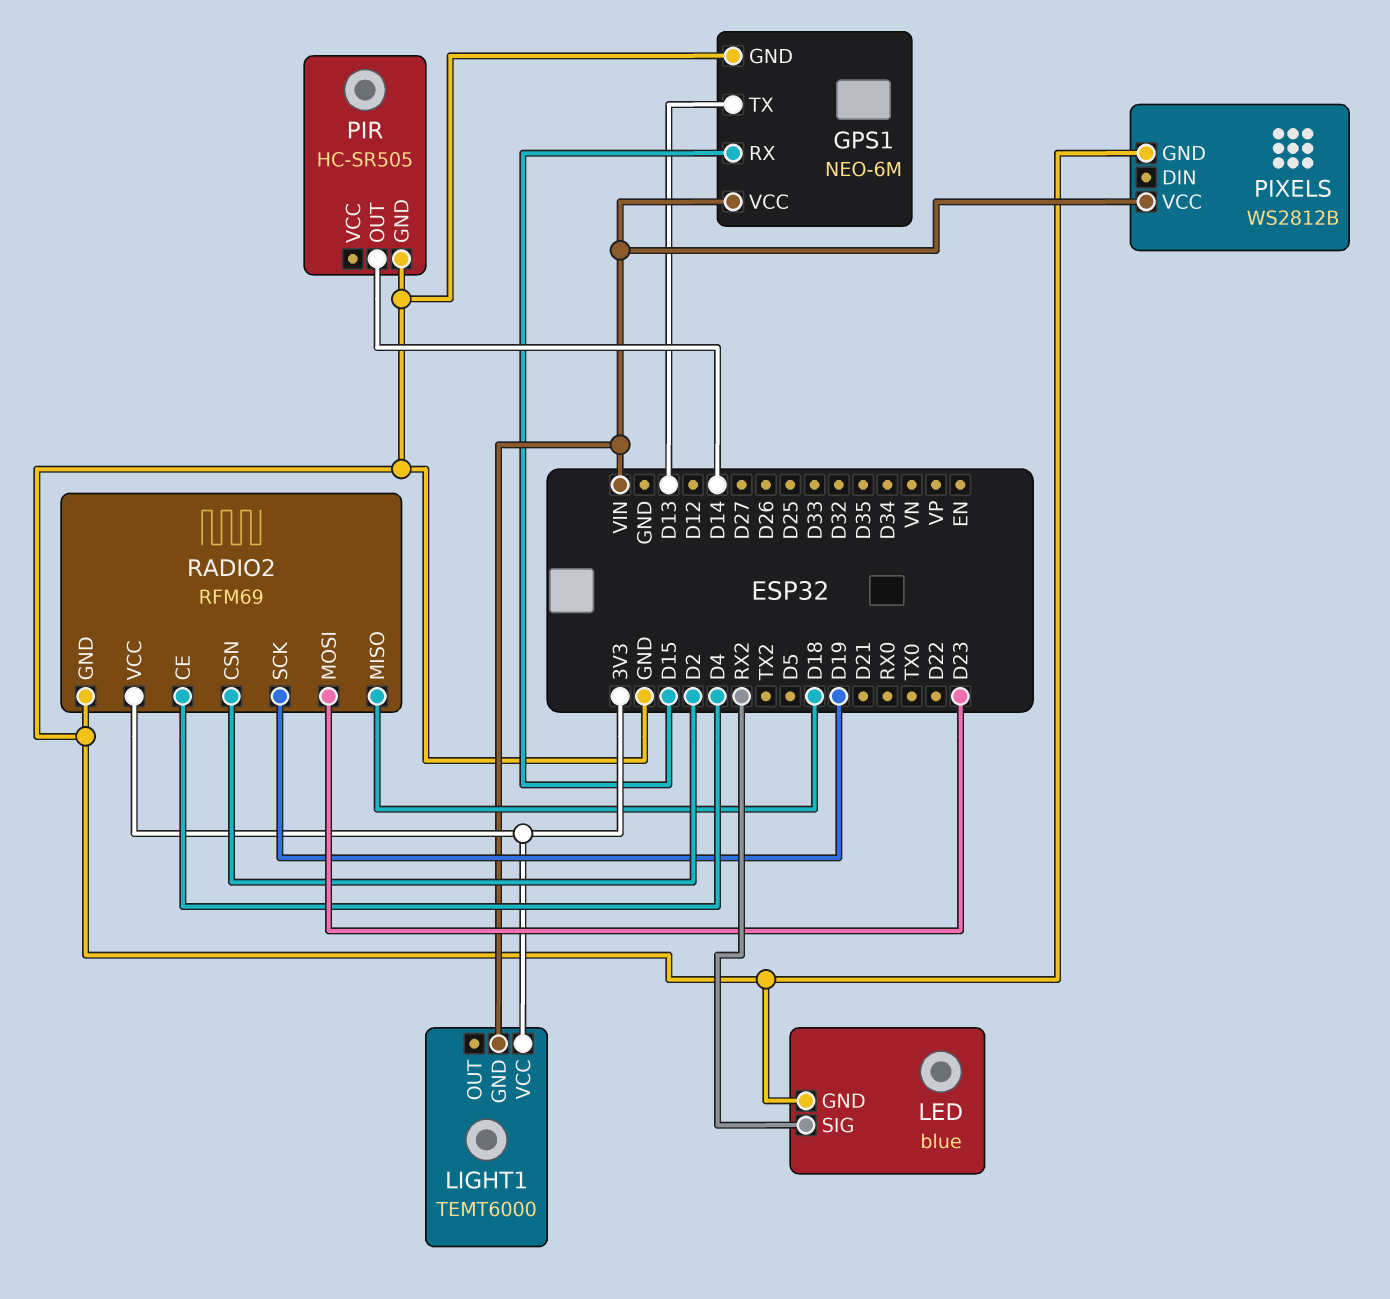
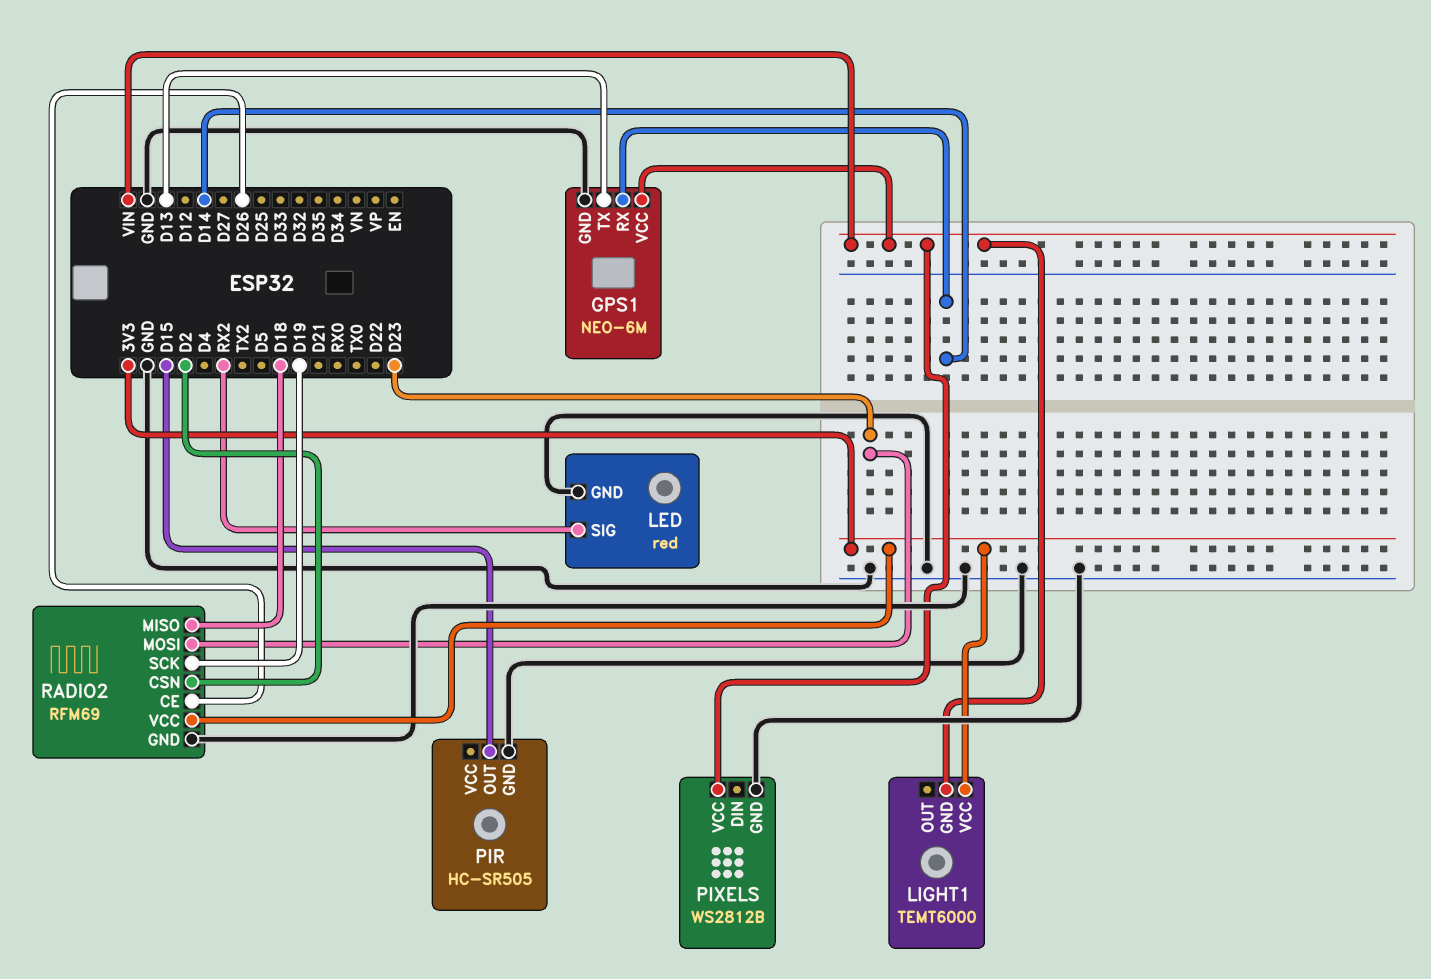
GPS1 pin RX: D15 -> D14
LED: blue -> red
PIR pin OUT: D14 -> D15
RADIO2 pin CE: D4 -> D26

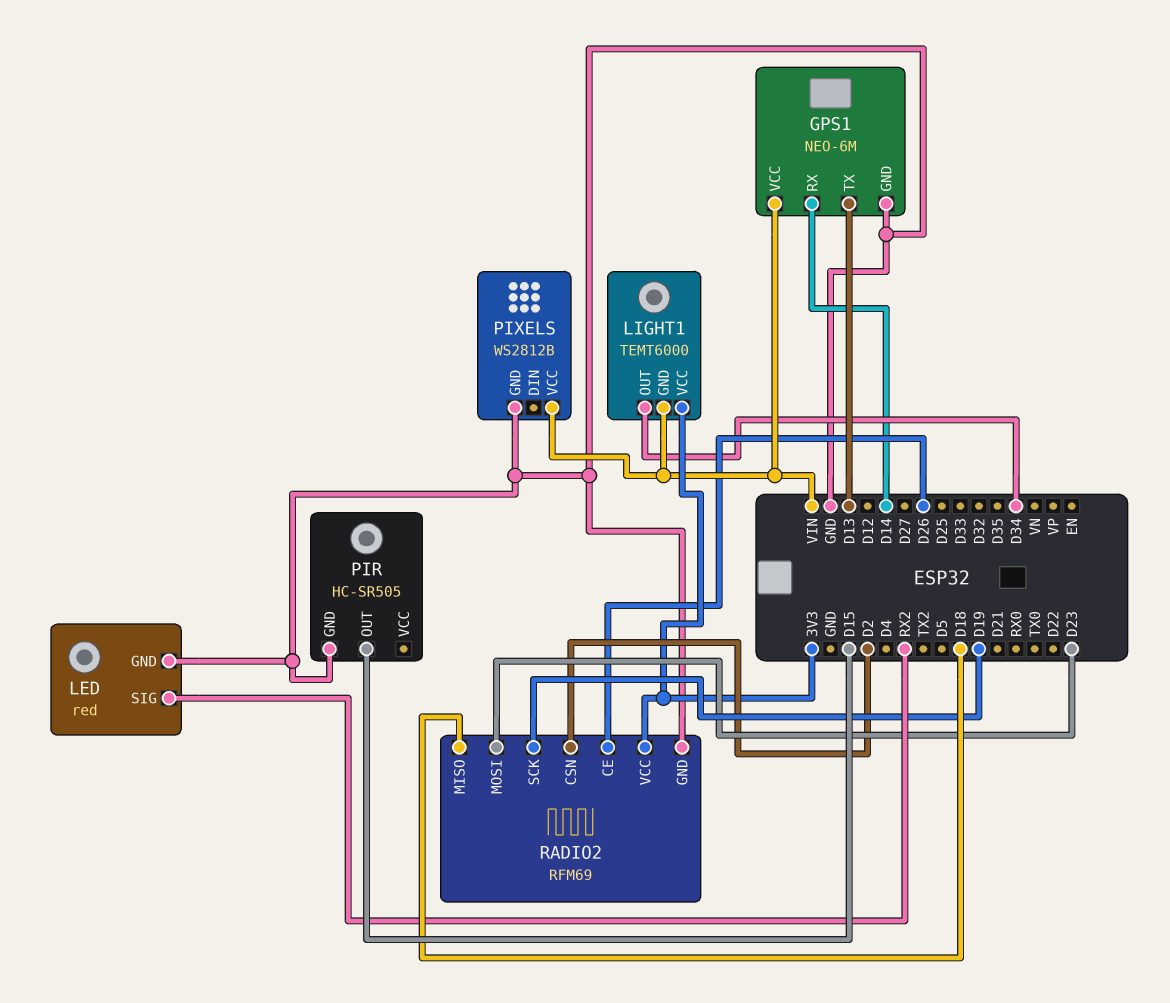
LIGHT1 pin OUT: none -> D34

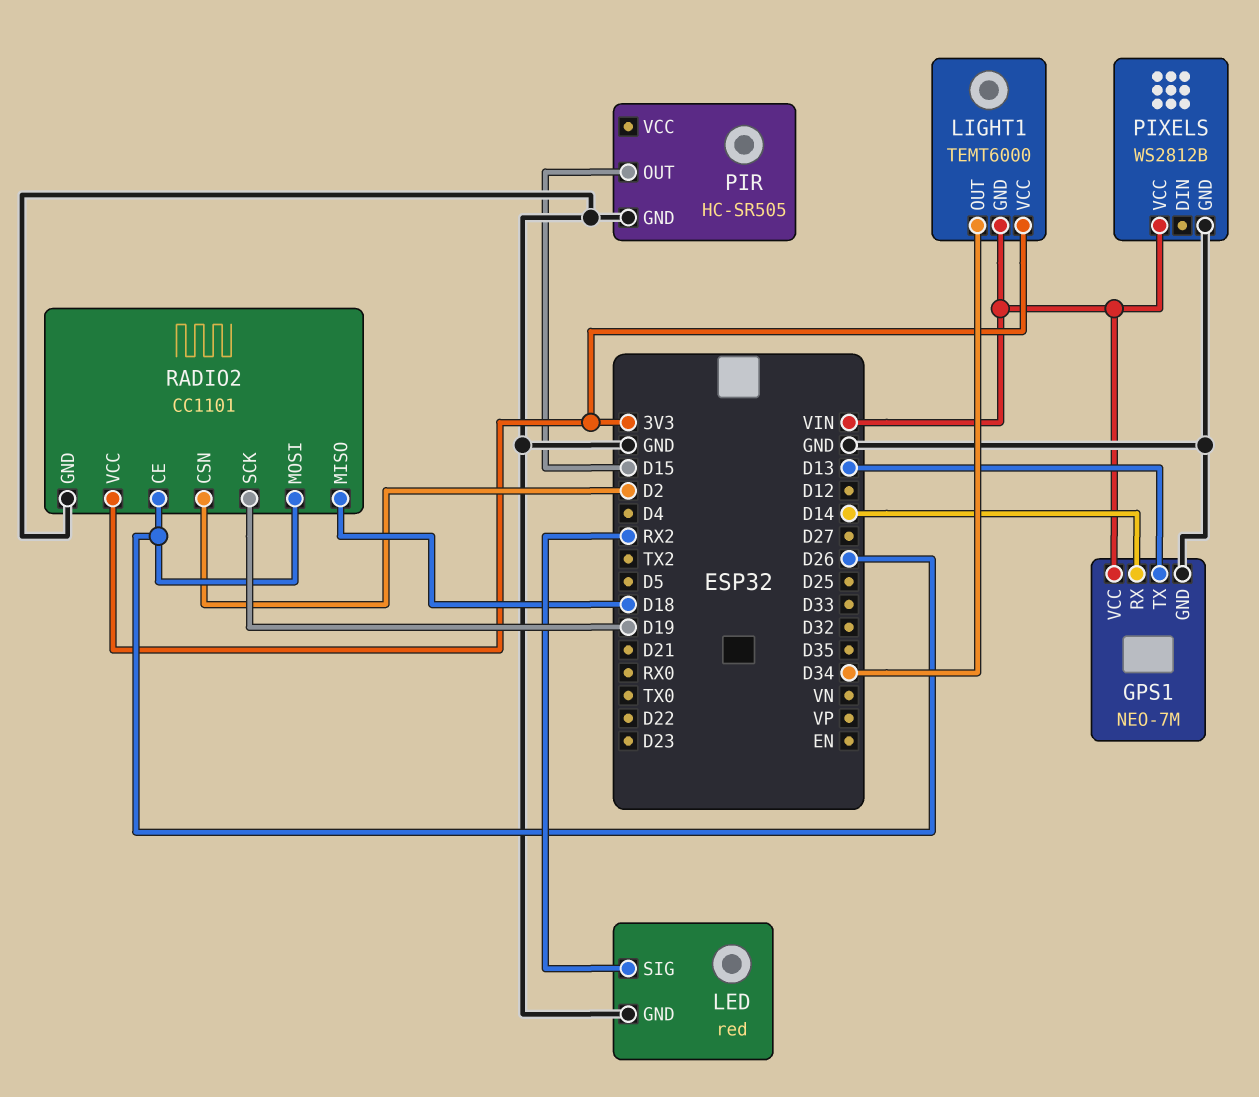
GPS1: NEO-6M -> NEO-7M
RADIO2: RFM69 -> CC1101
RADIO2 pin MOSI: D23 -> D26

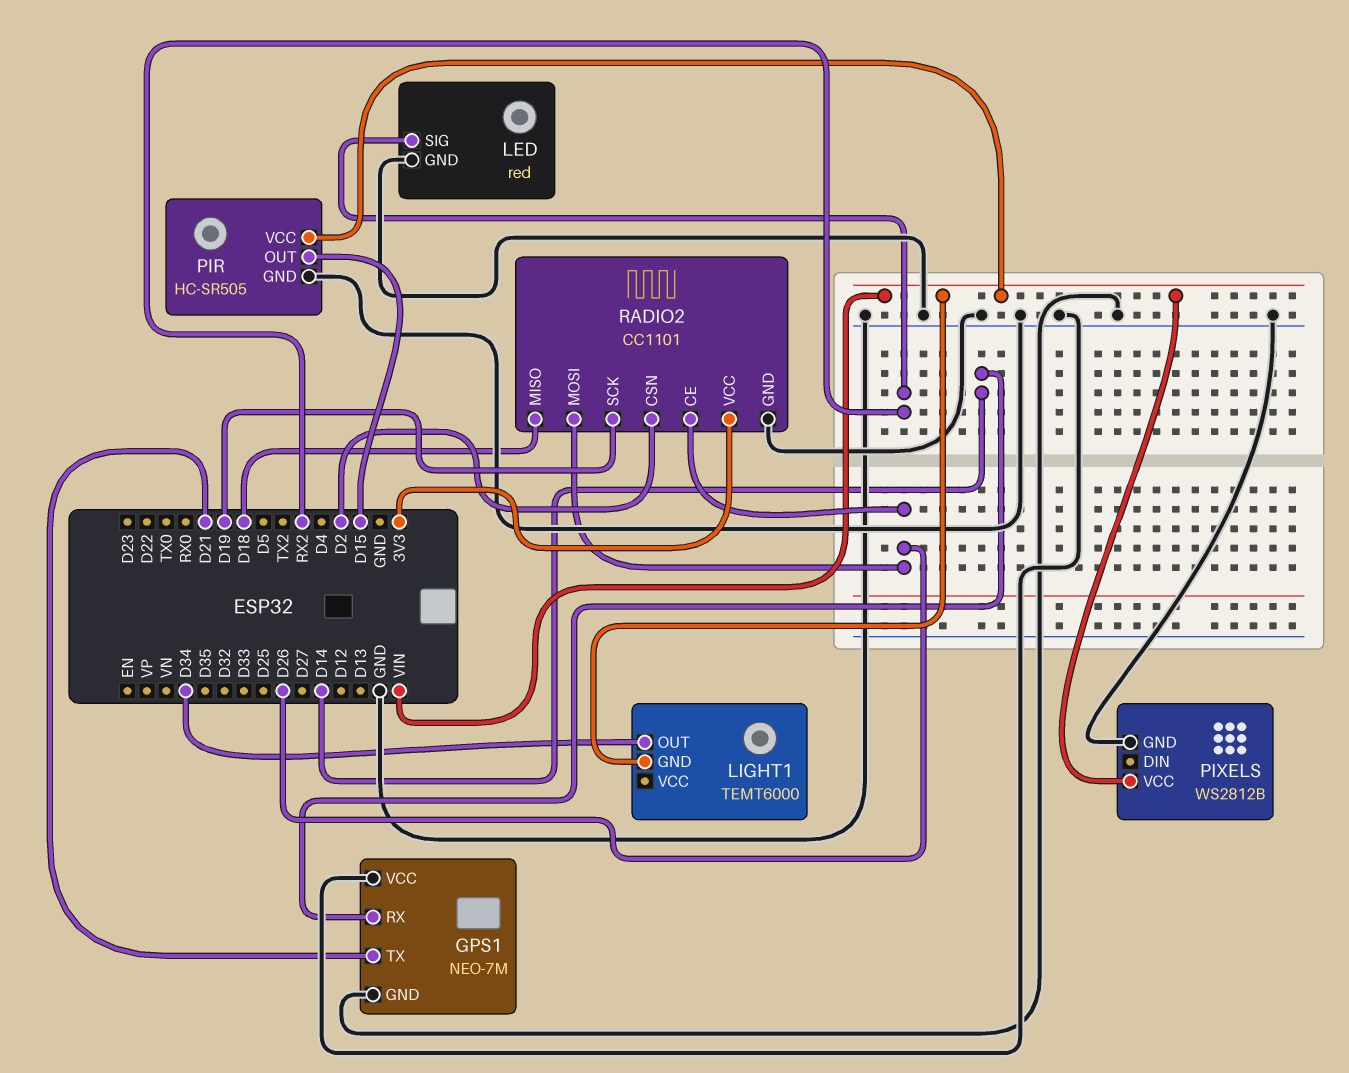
GPS1 pin TX: D13 -> D21
GPS1 pin VCC: VIN -> GND
LIGHT1 pin VCC: 3V3 -> none
PIR pin VCC: none -> VIN

